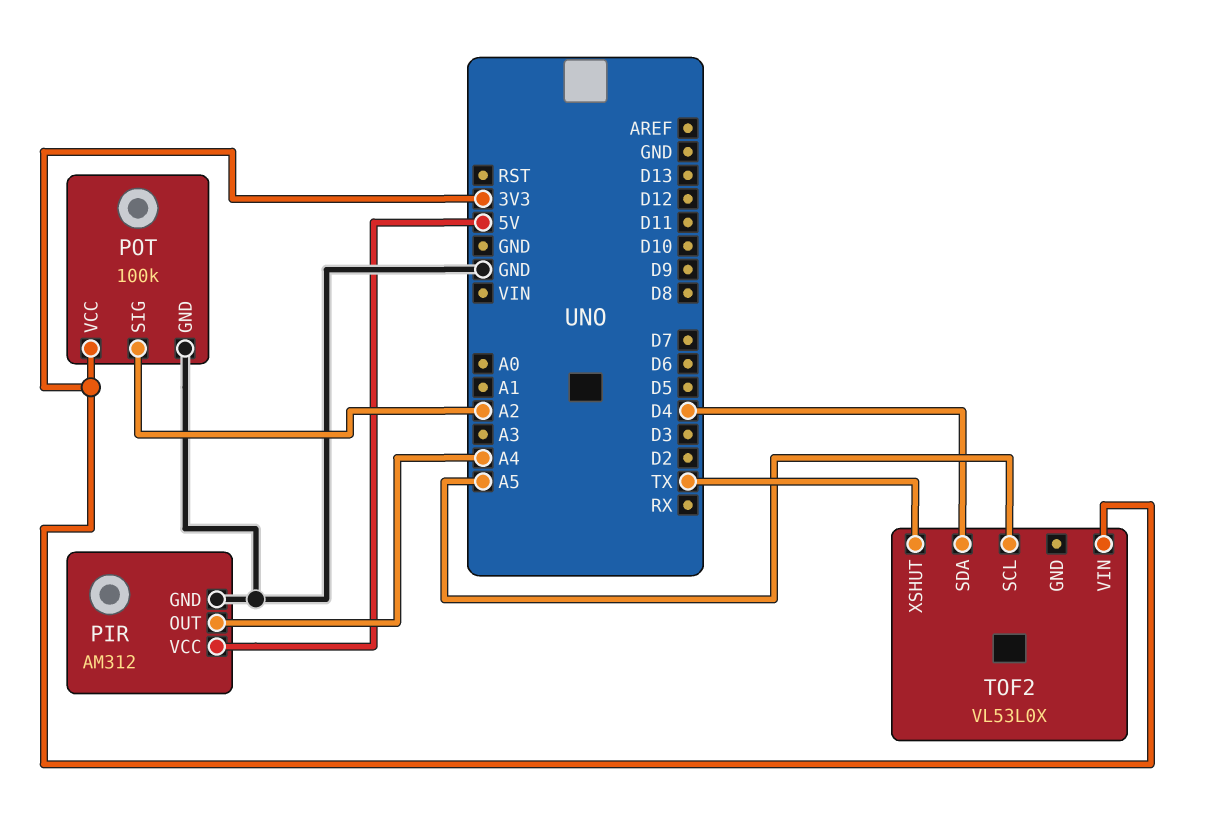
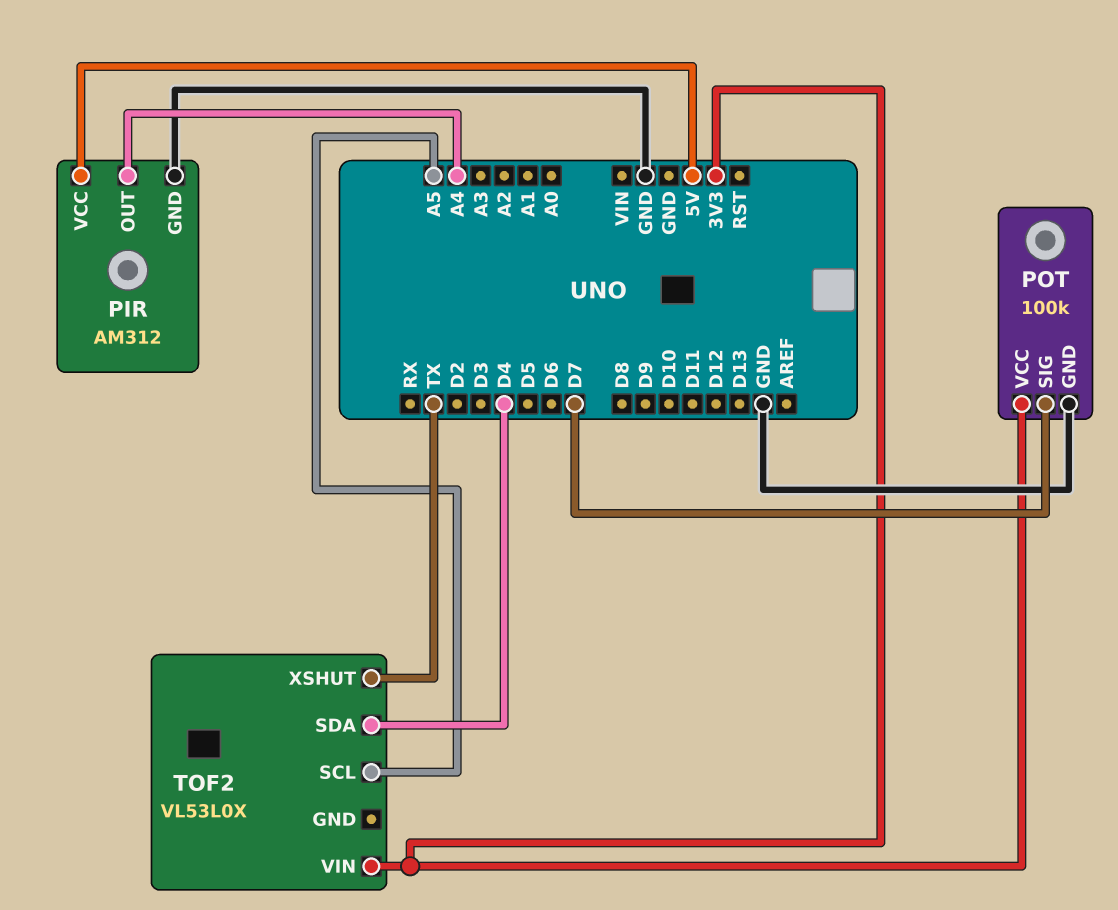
POT pin SIG: A2 -> D7

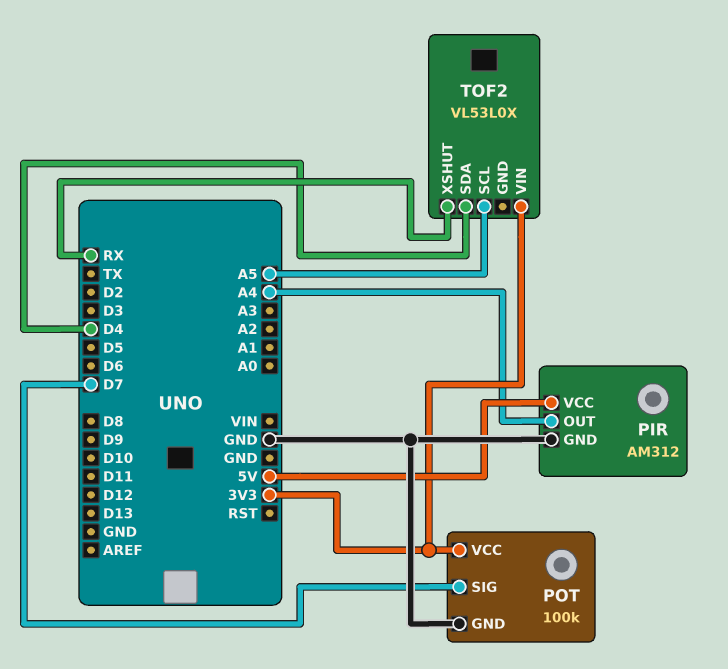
TOF2 pin XSHUT: TX -> RX

